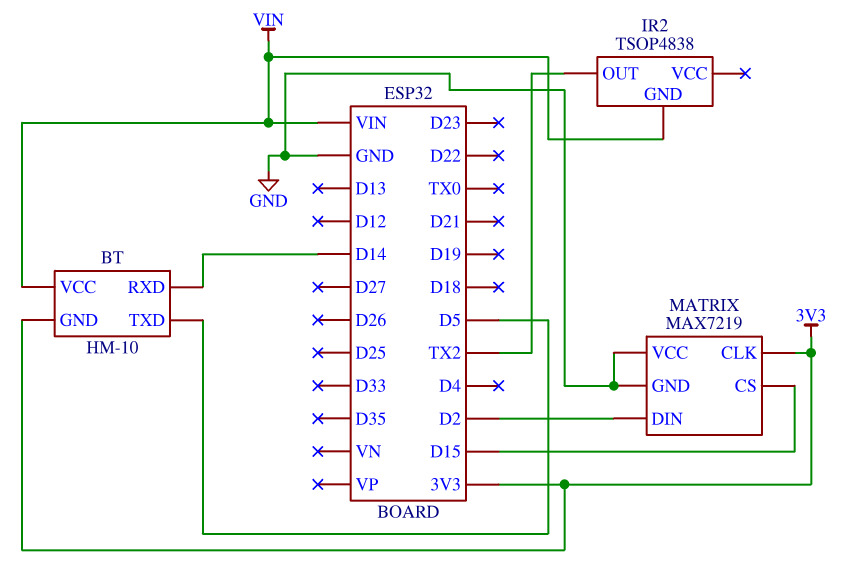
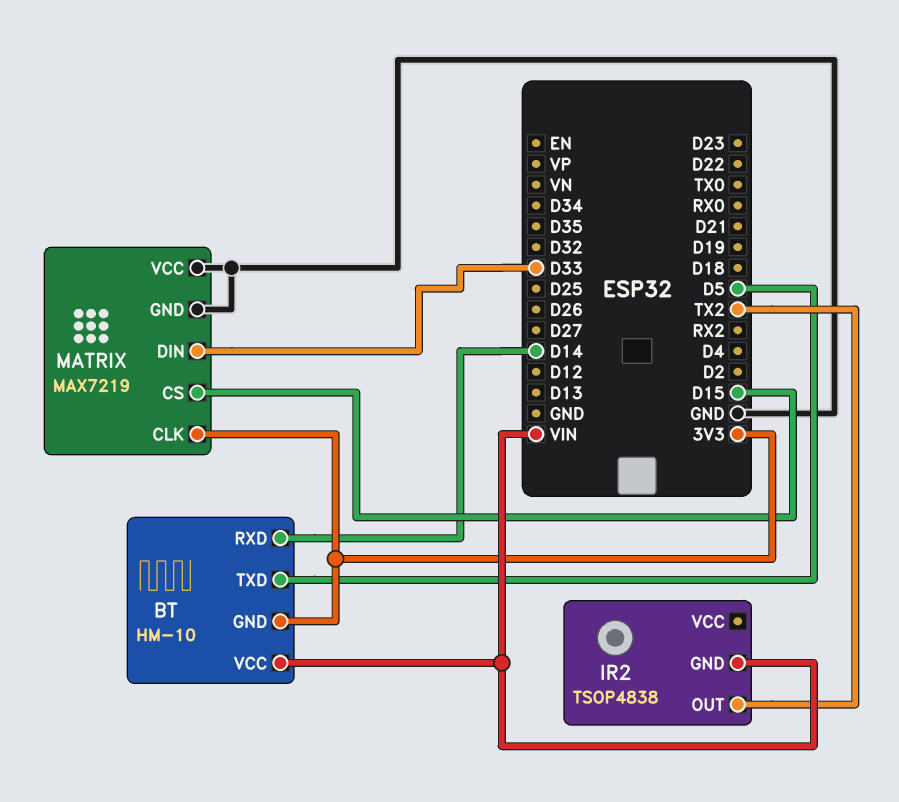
MATRIX pin DIN: D2 -> D33

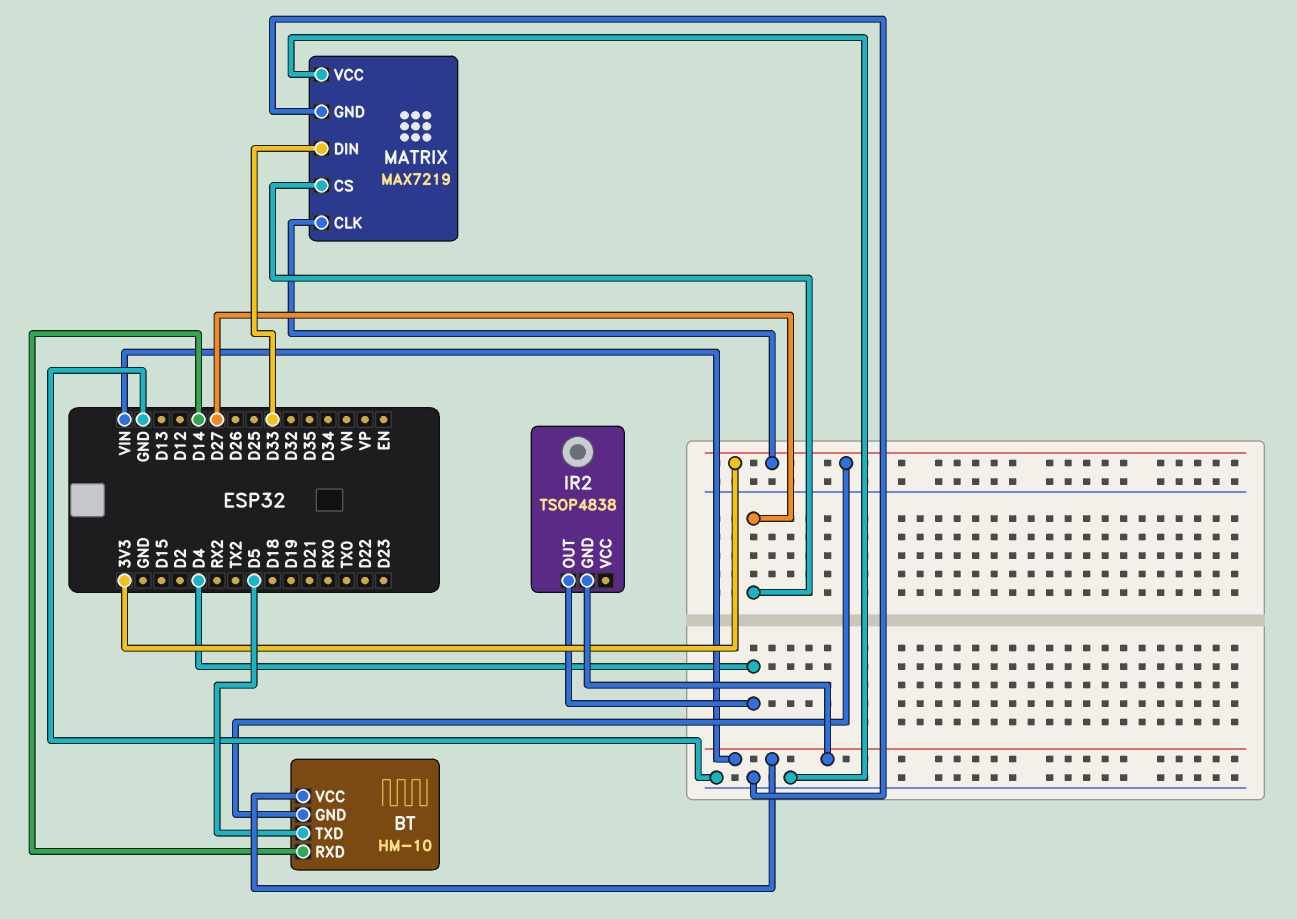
IR2 pin OUT: TX2 -> D4
MATRIX pin CS: D15 -> D27

